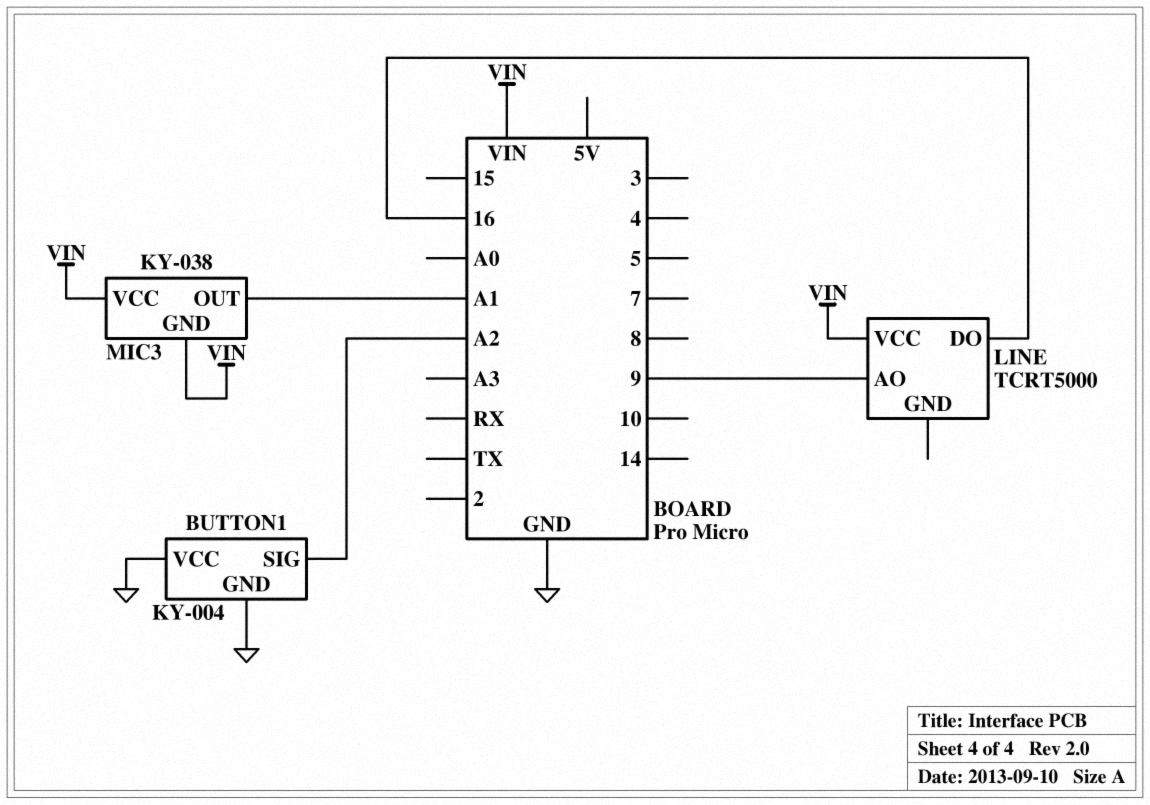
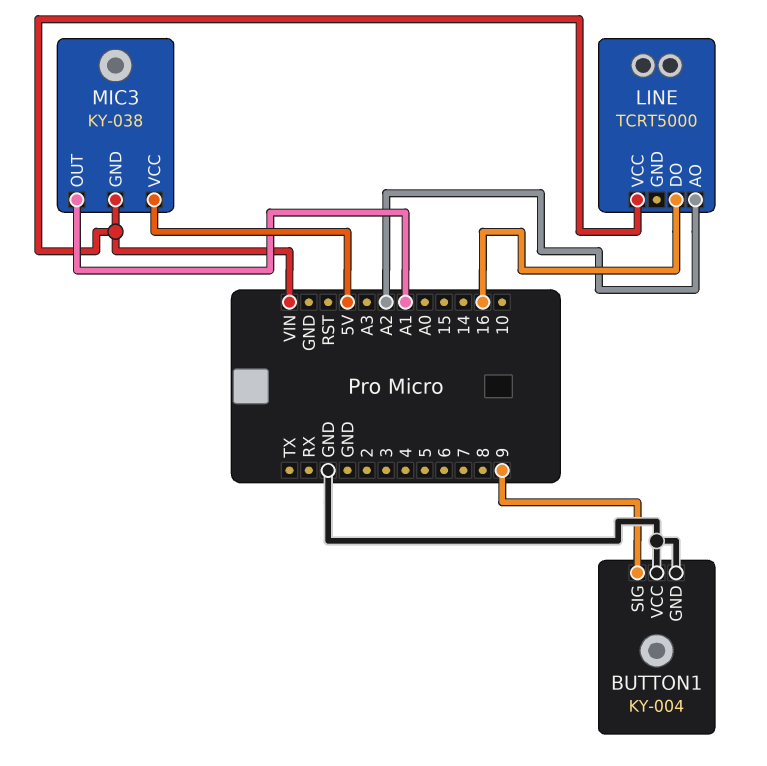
BUTTON1 pin SIG: A2 -> 9
LINE pin AO: 9 -> A2
MIC3 pin VCC: VIN -> 5V

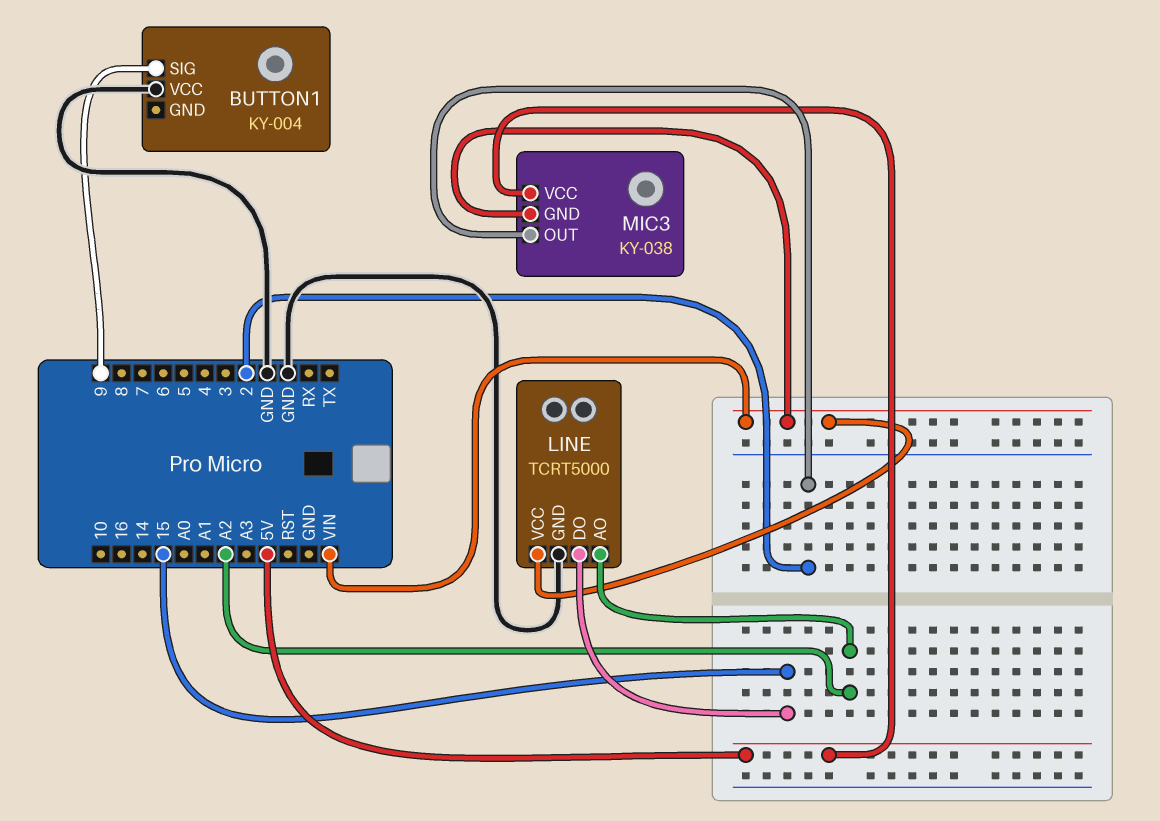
BUTTON1 pin GND: GND -> none
LINE pin DO: 16 -> 15
LINE pin GND: none -> GND
MIC3 pin OUT: A1 -> 2

